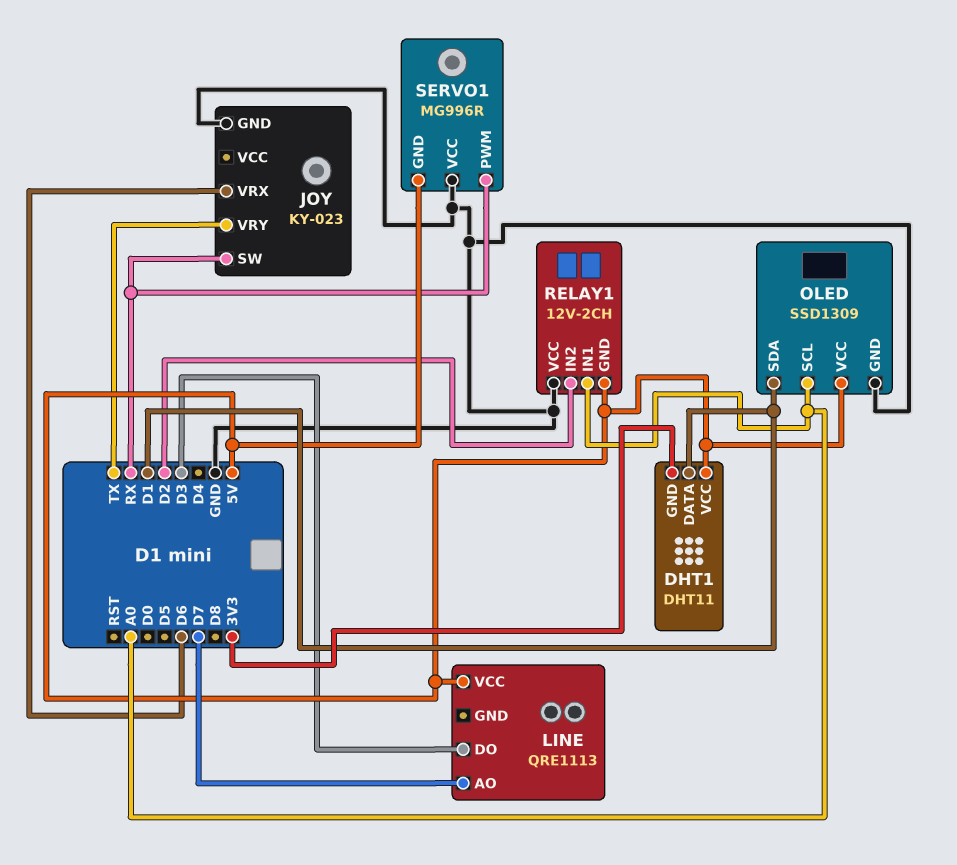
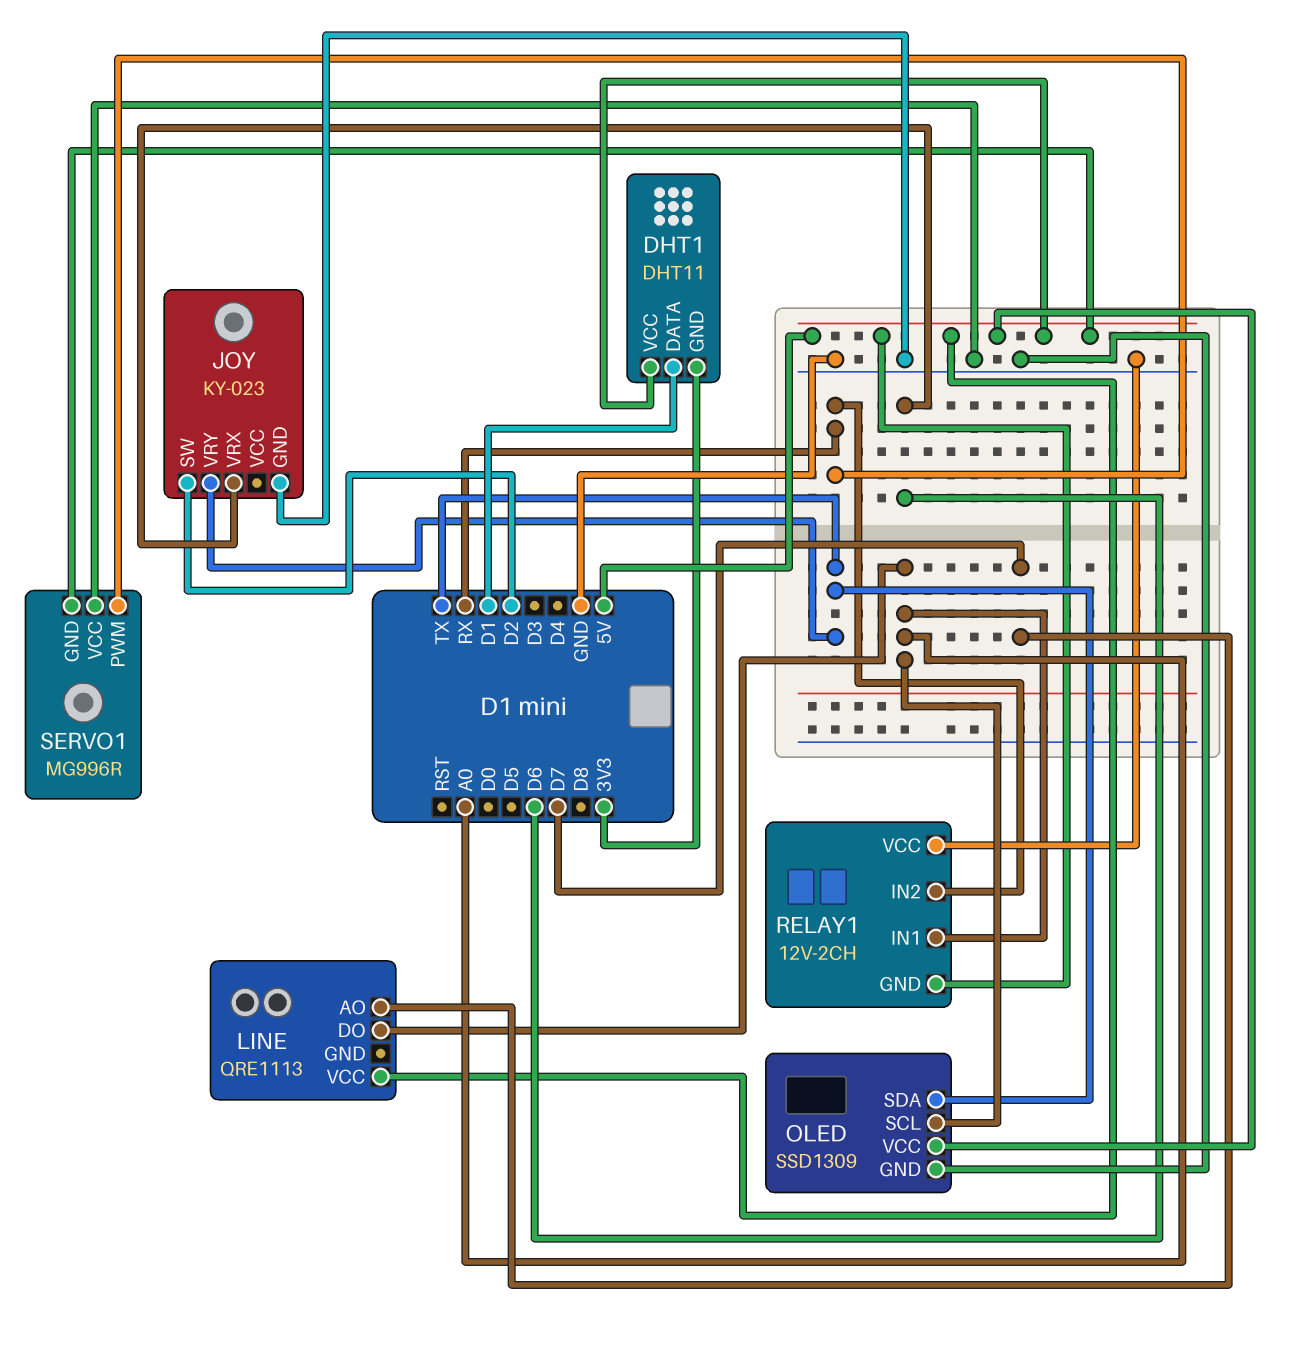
JOY pin SW: RX -> D2
LINE pin DO: D3 -> A0
OLED pin SDA: D1 -> TX
RELAY1 pin IN2: D2 -> RX

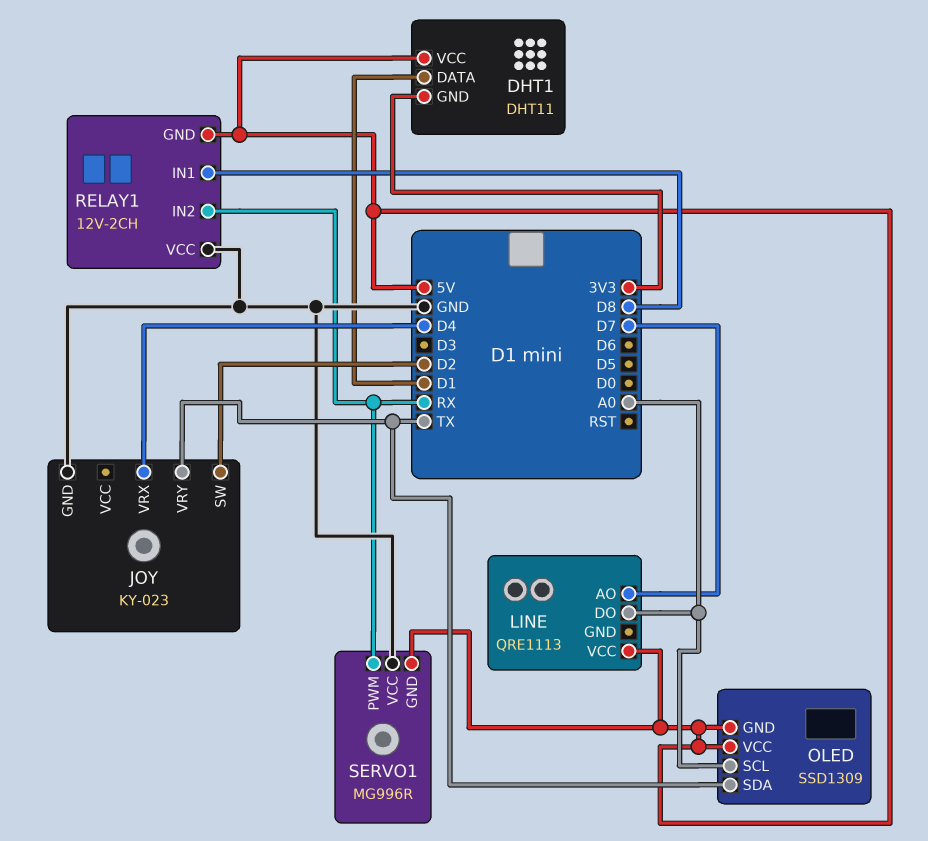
JOY pin VRX: D6 -> D4
OLED pin GND: GND -> 5V
RELAY1 pin IN1: A0 -> D8

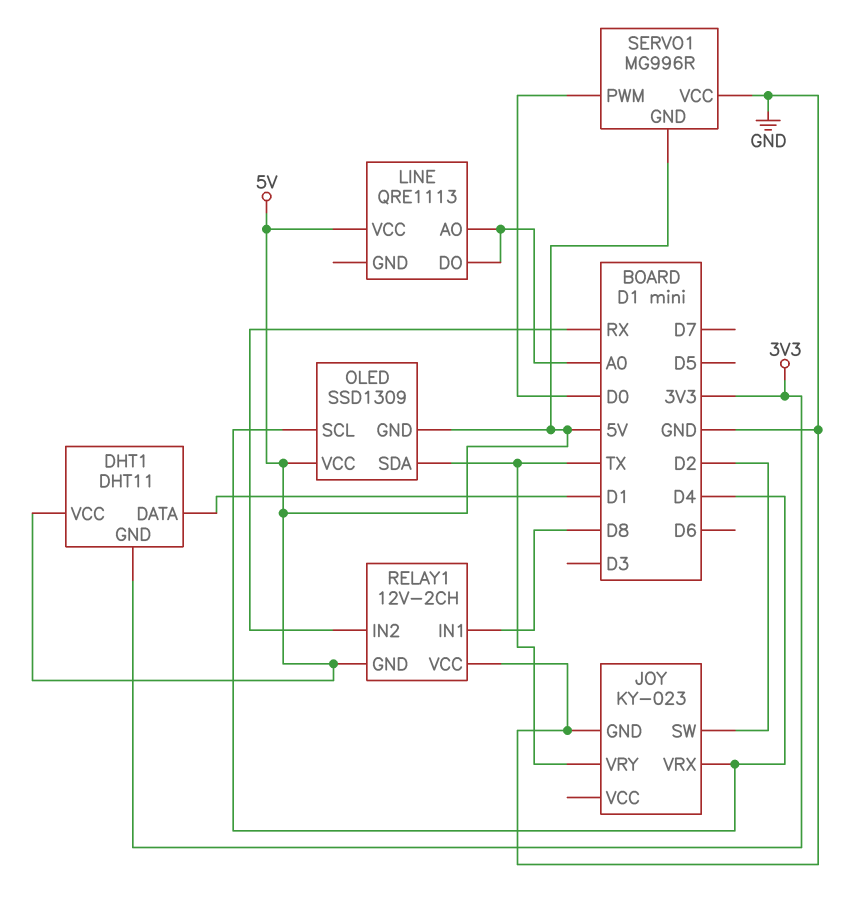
LINE pin AO: D7 -> A0
OLED pin SCL: A0 -> D4
SERVO1 pin PWM: RX -> D0

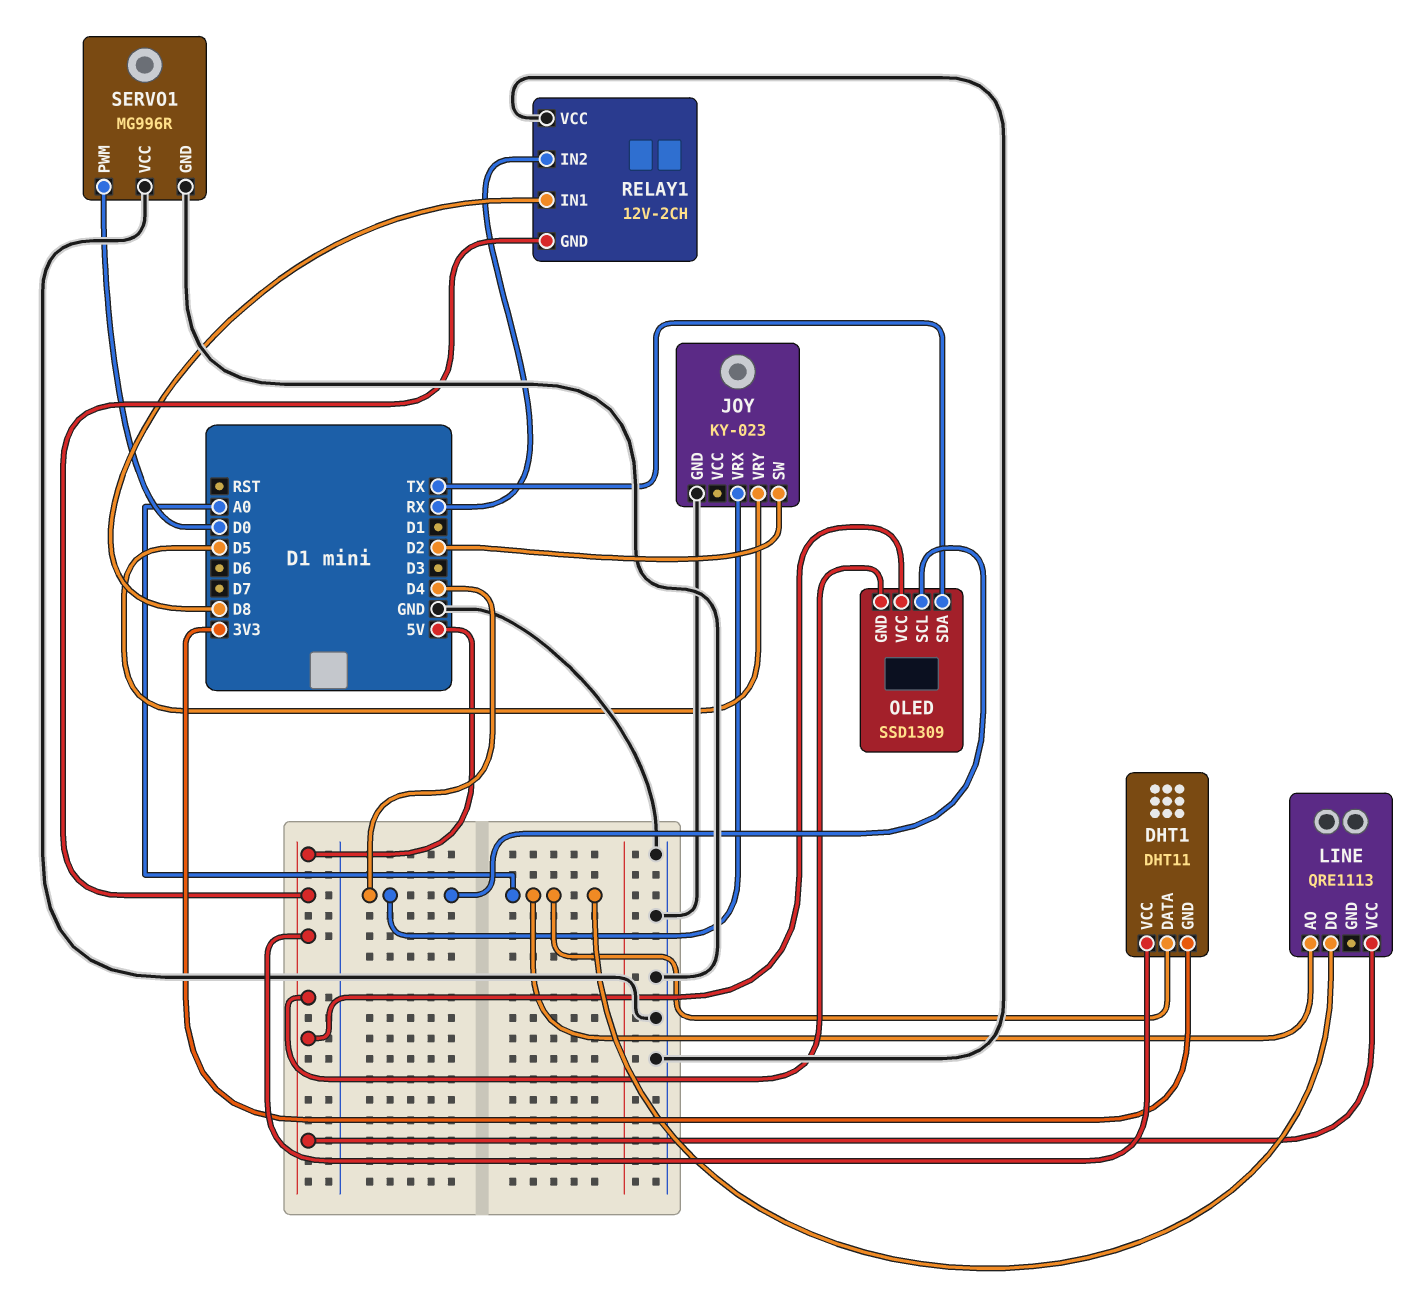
DHT1 pin DATA: D1 -> A0
JOY pin VRY: TX -> D5
SERVO1 pin GND: 5V -> GND

